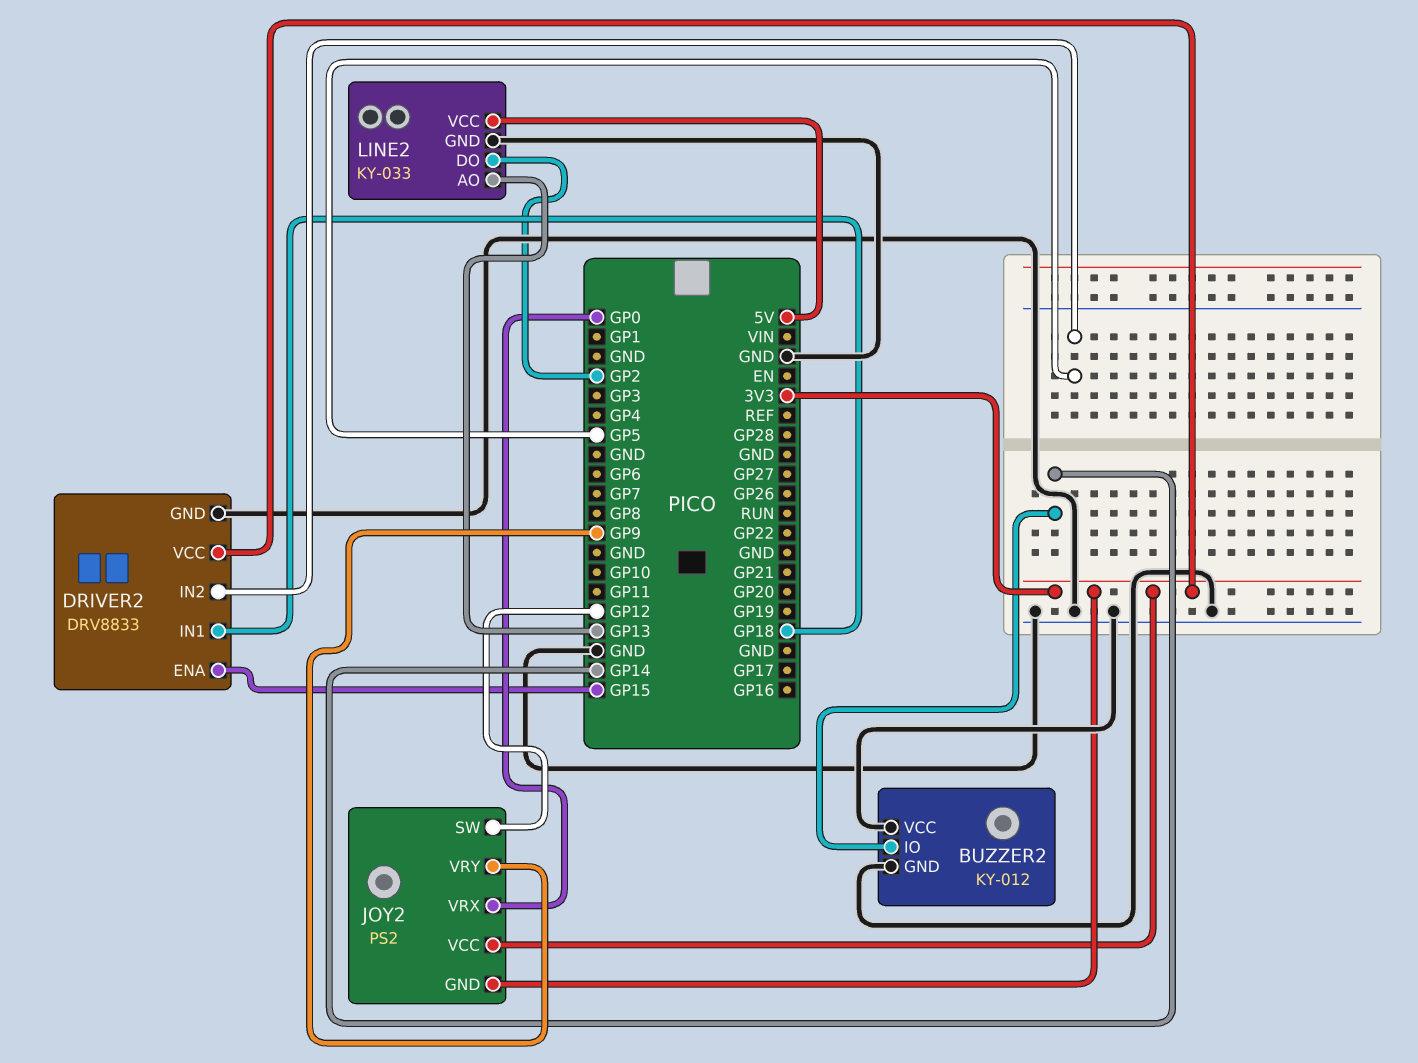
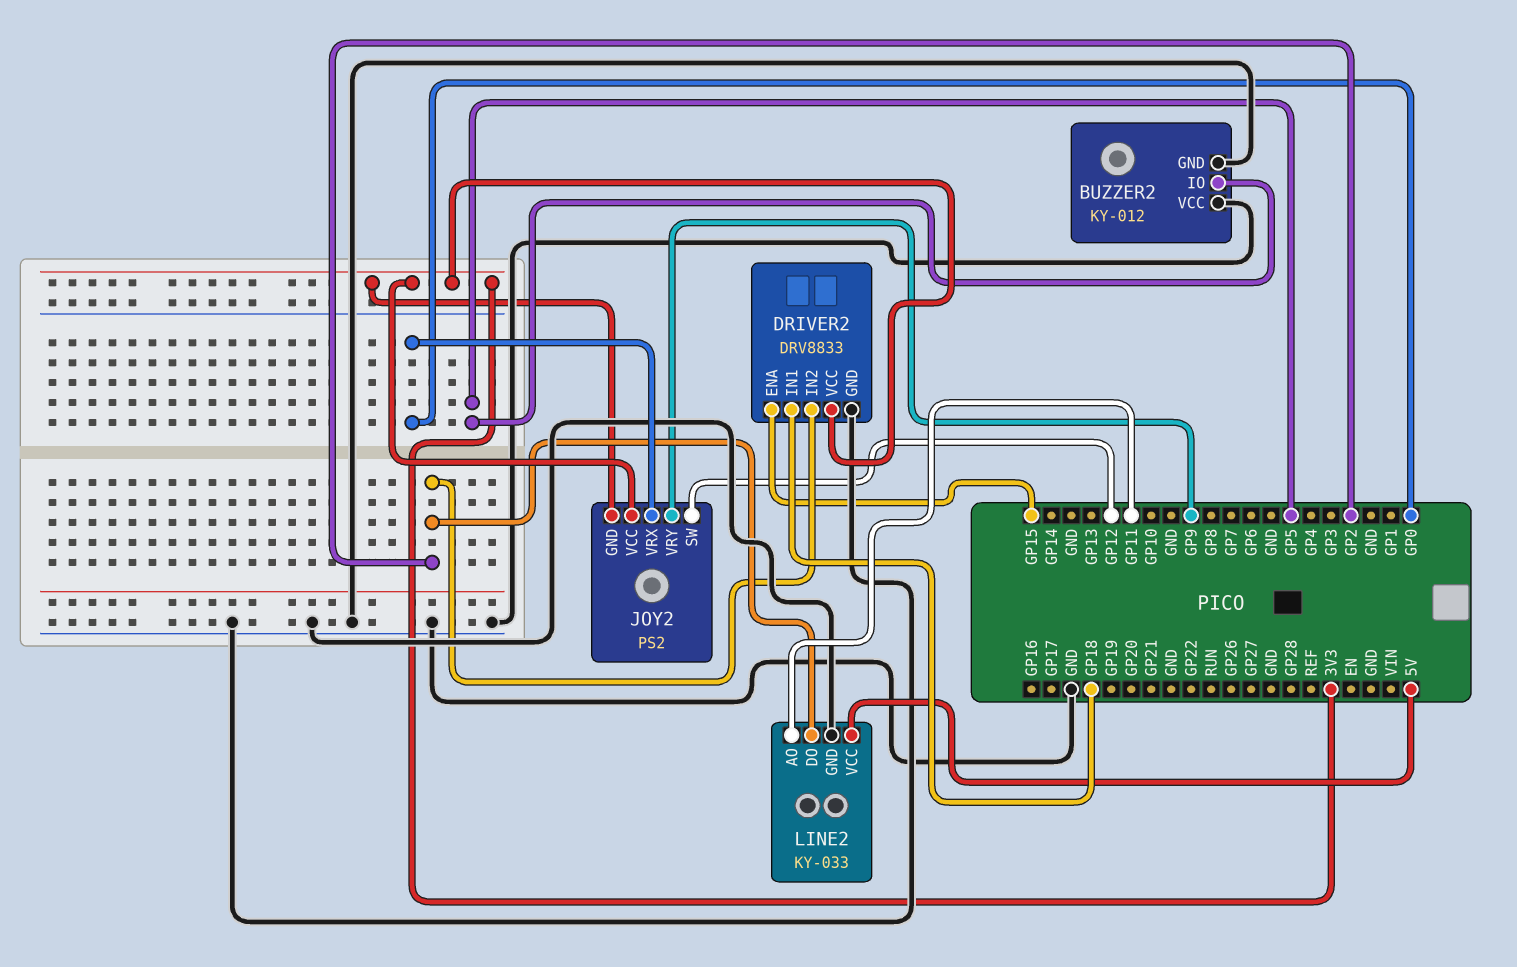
BUZZER2 pin IO: GP14 -> GP5
DRIVER2 pin IN2: GP5 -> GP2
LINE2 pin AO: GP13 -> GP11

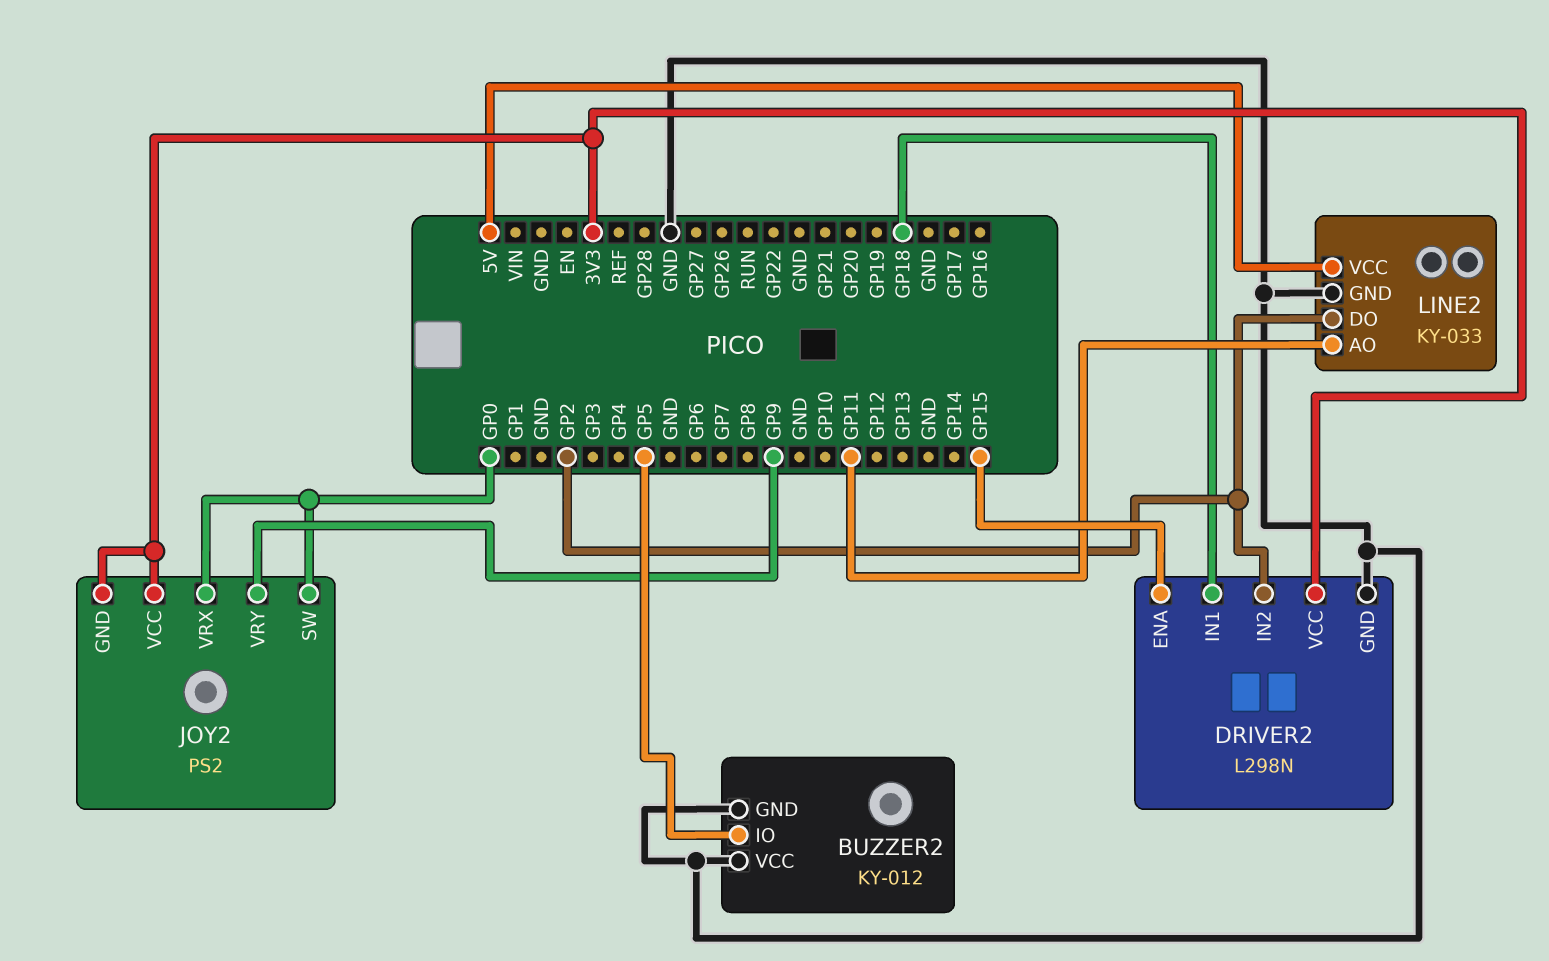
DRIVER2: DRV8833 -> L298N
JOY2 pin SW: GP12 -> GP0

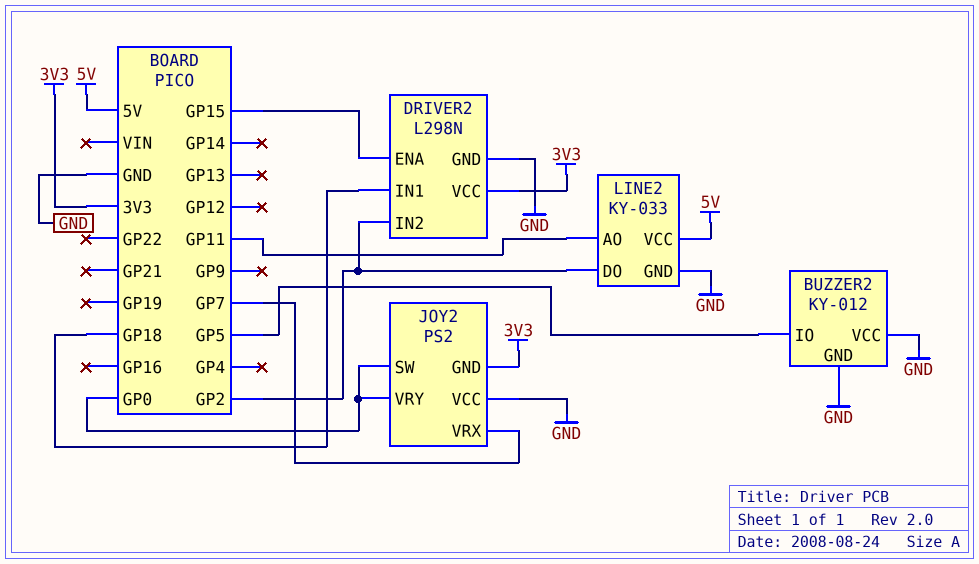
JOY2 pin VCC: 3V3 -> GND
JOY2 pin VRX: GP0 -> GP7
JOY2 pin VRY: GP9 -> GP0

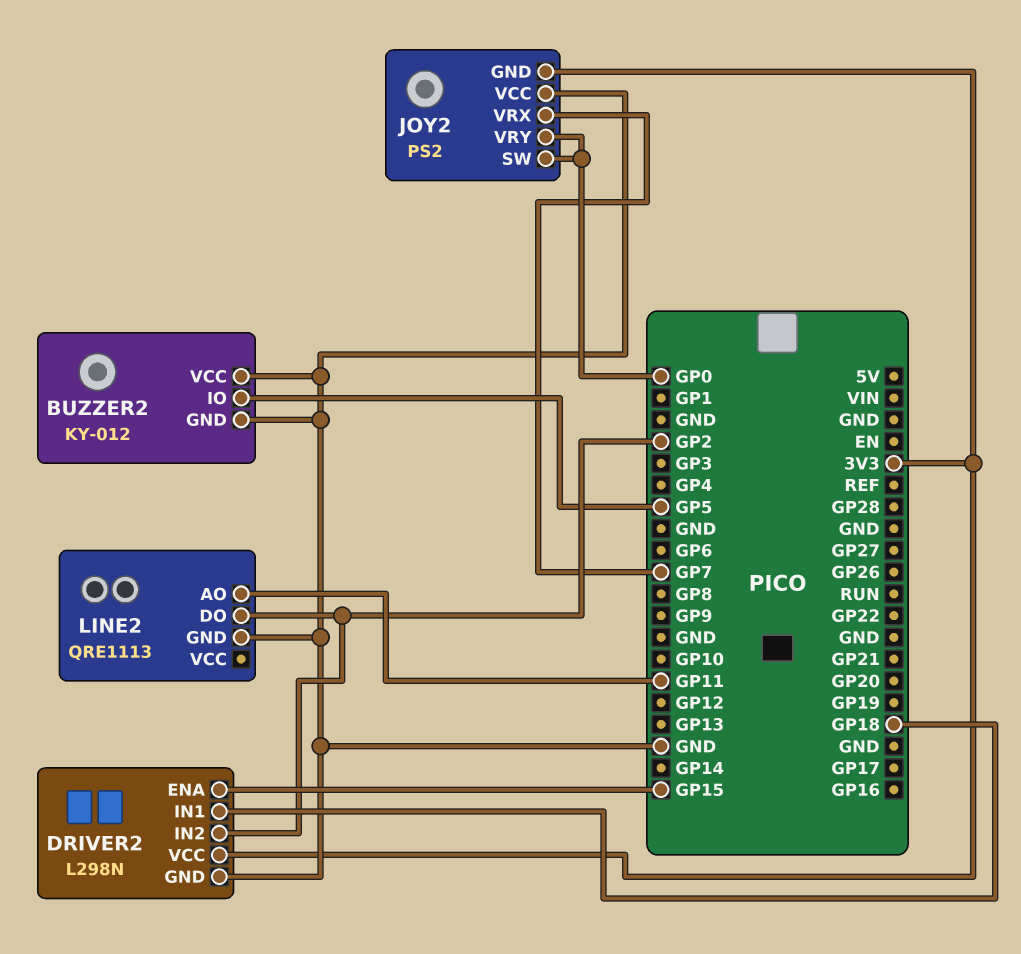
LINE2: KY-033 -> QRE1113
LINE2 pin VCC: 5V -> none

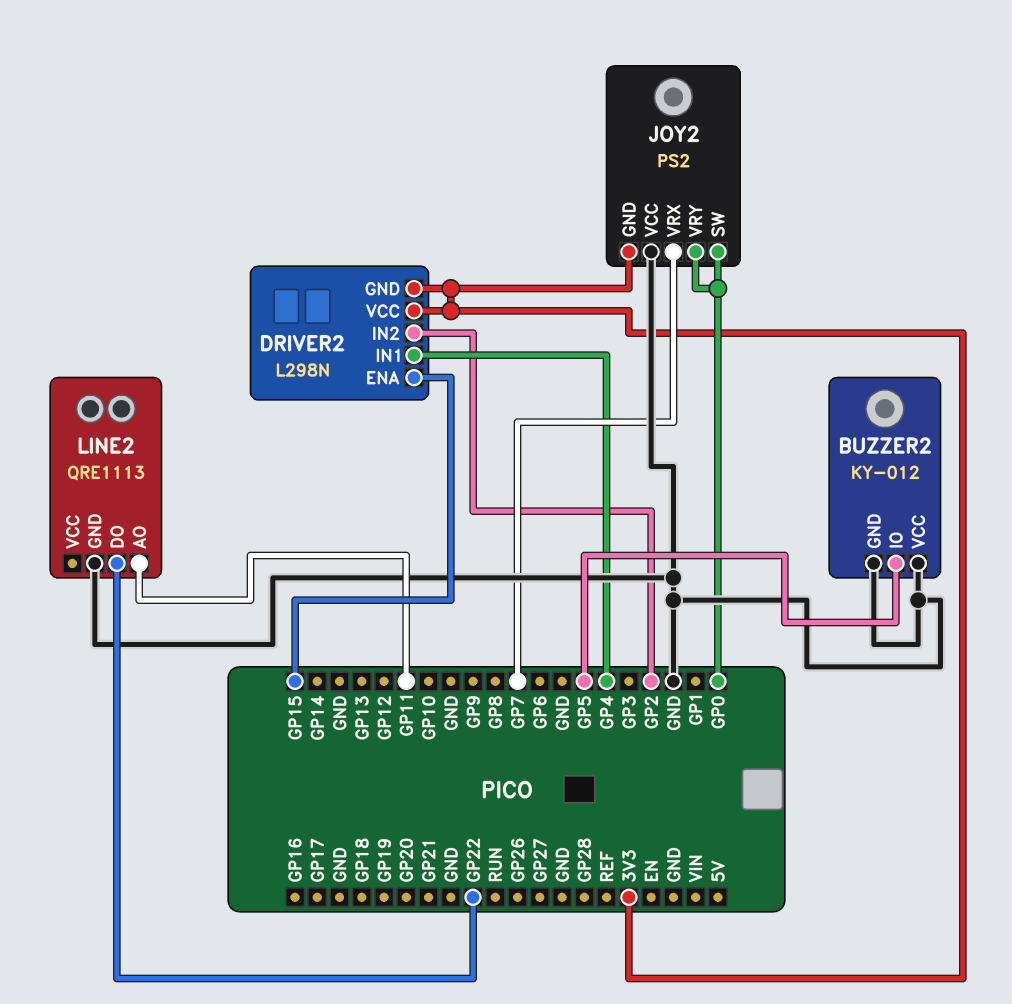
DRIVER2 pin GND: GND -> 3V3
DRIVER2 pin IN1: GP18 -> GP4
LINE2 pin DO: GP2 -> GP22

